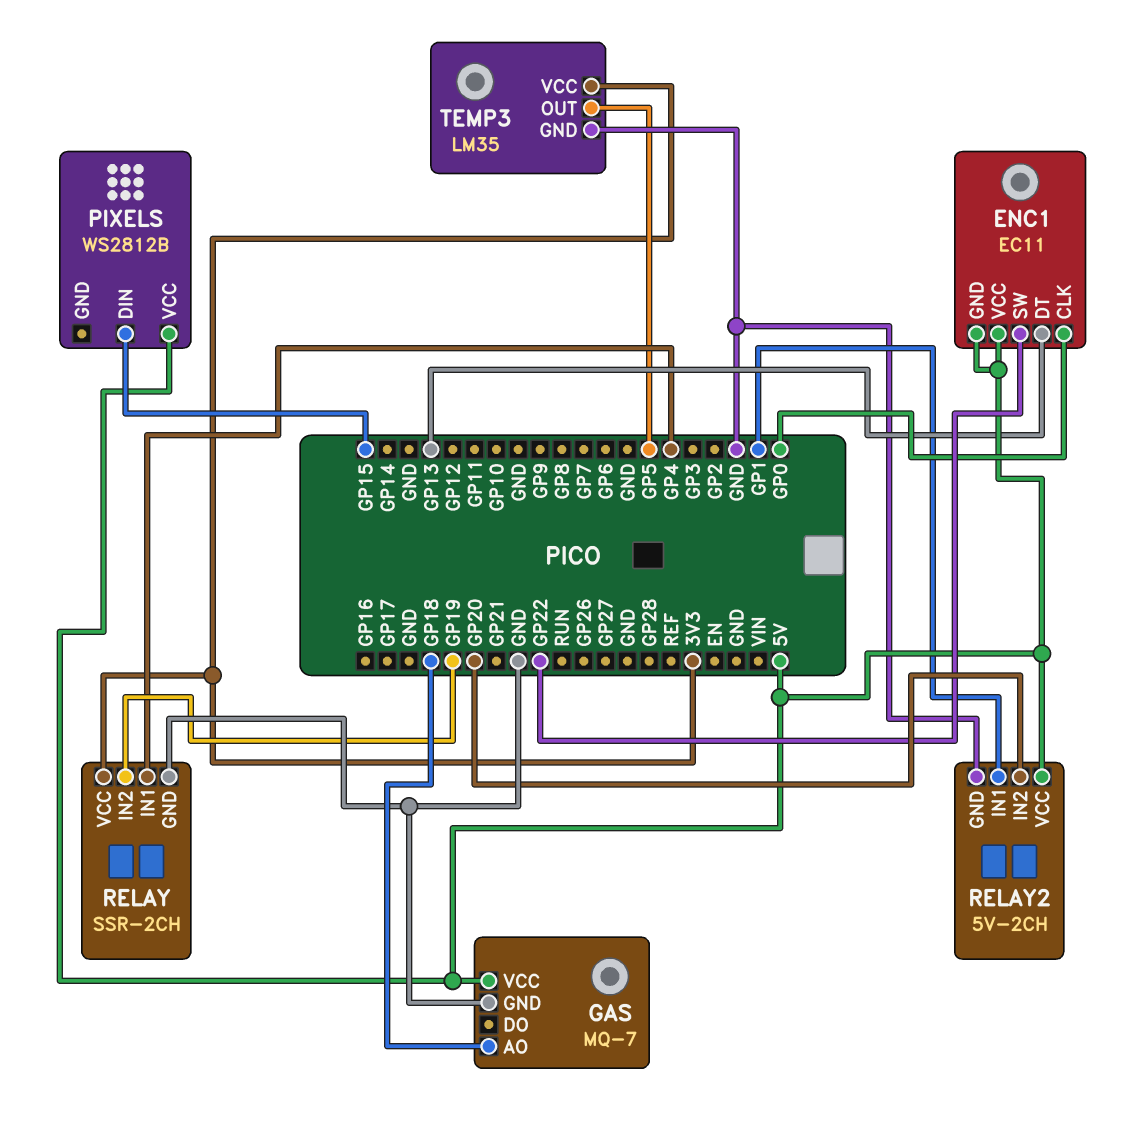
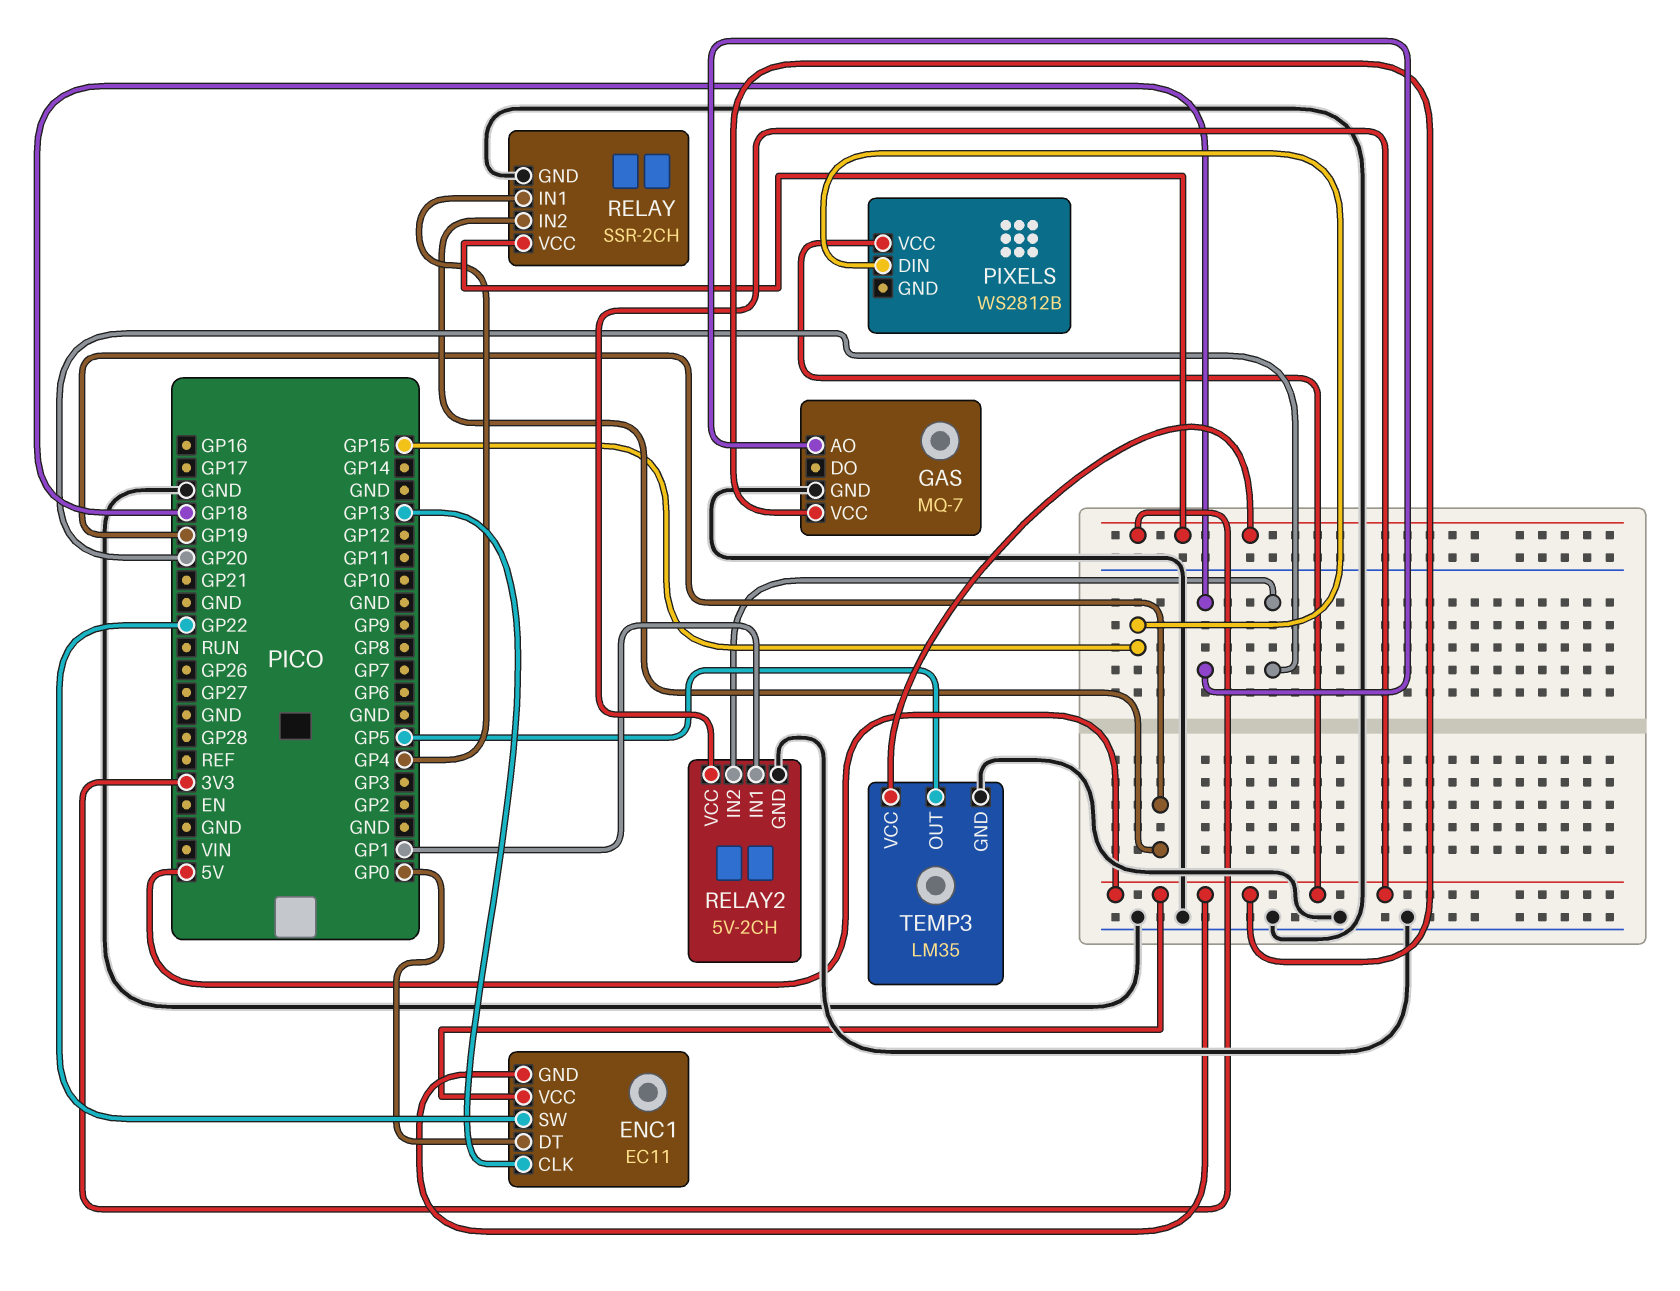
ENC1 pin CLK: GP0 -> GP13
ENC1 pin DT: GP13 -> GP0

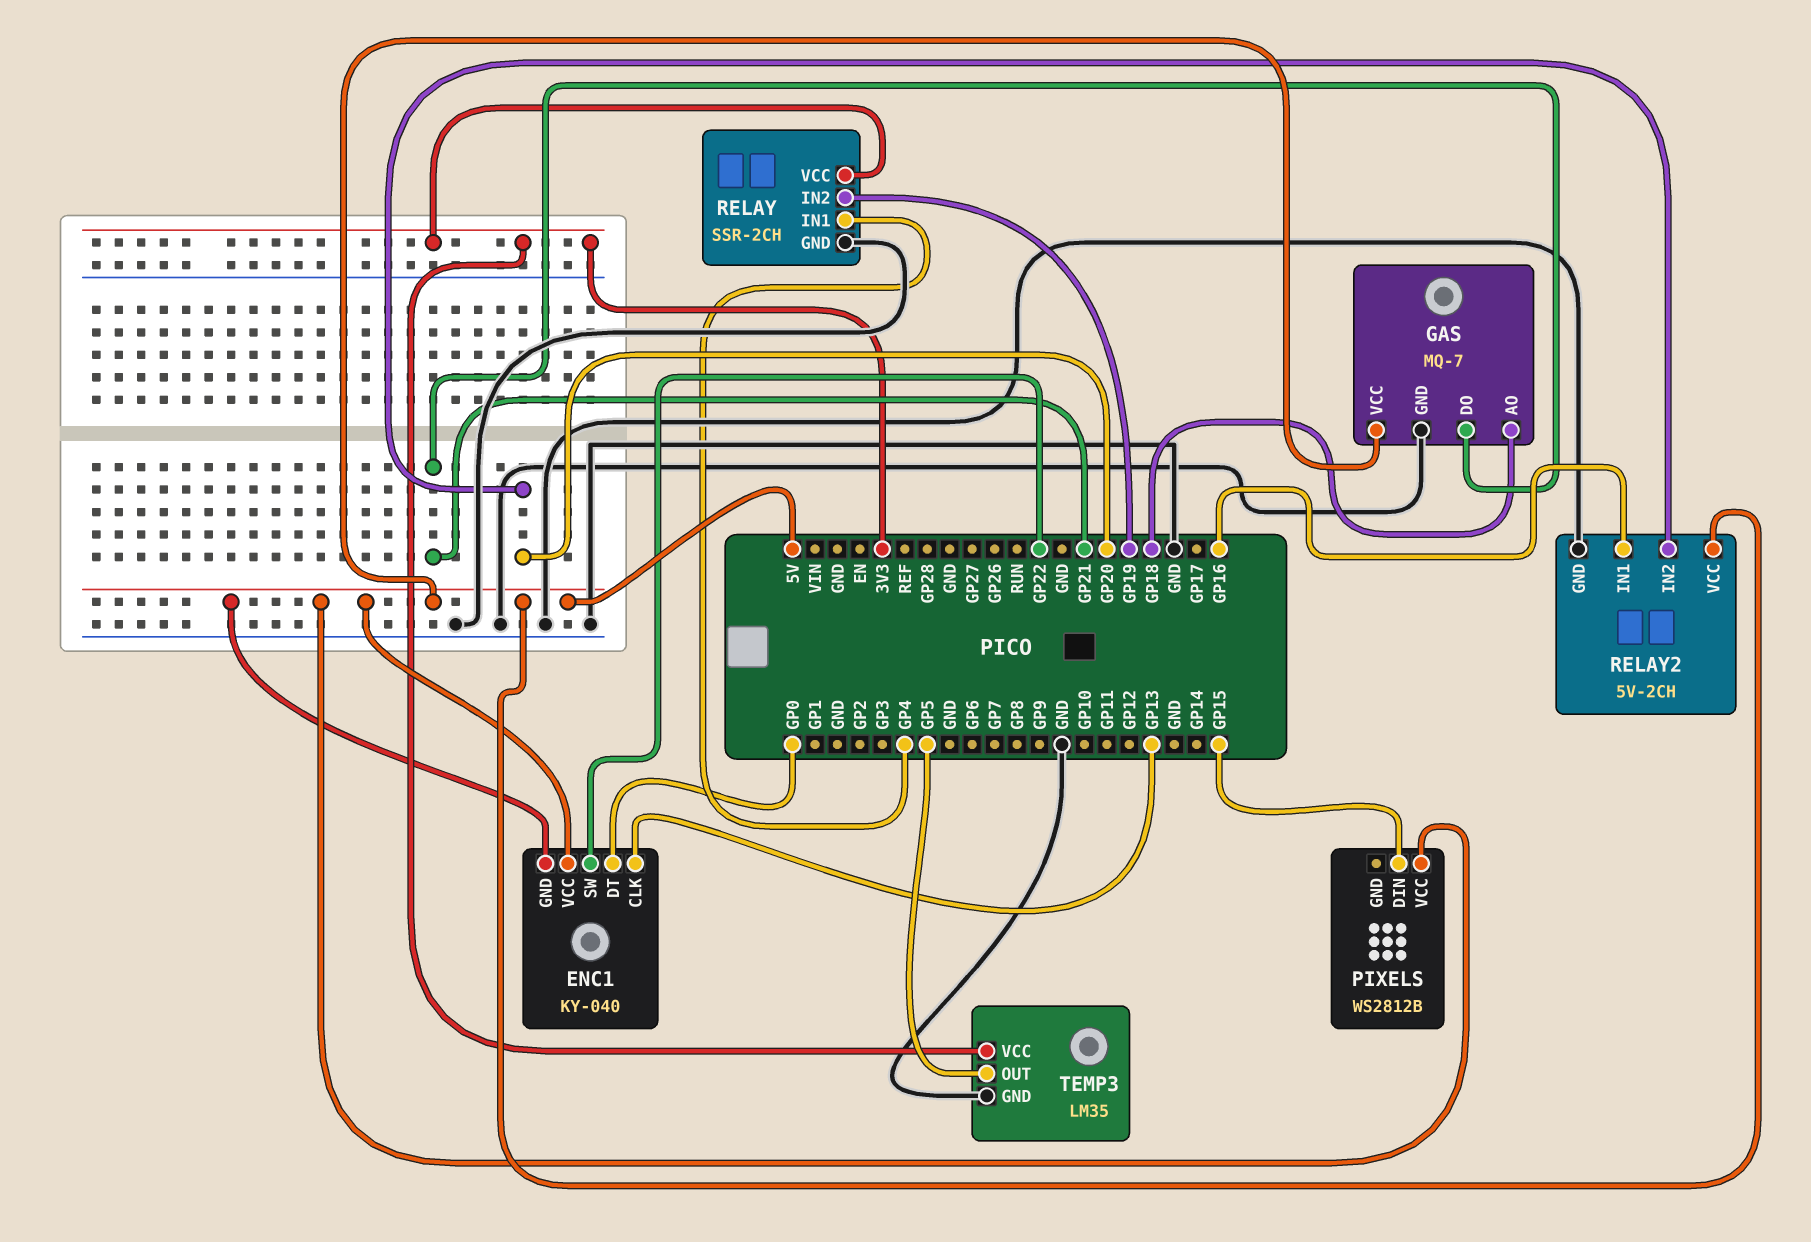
ENC1: EC11 -> KY-040
GAS pin DO: none -> GP21
RELAY2 pin IN1: GP1 -> GP16

